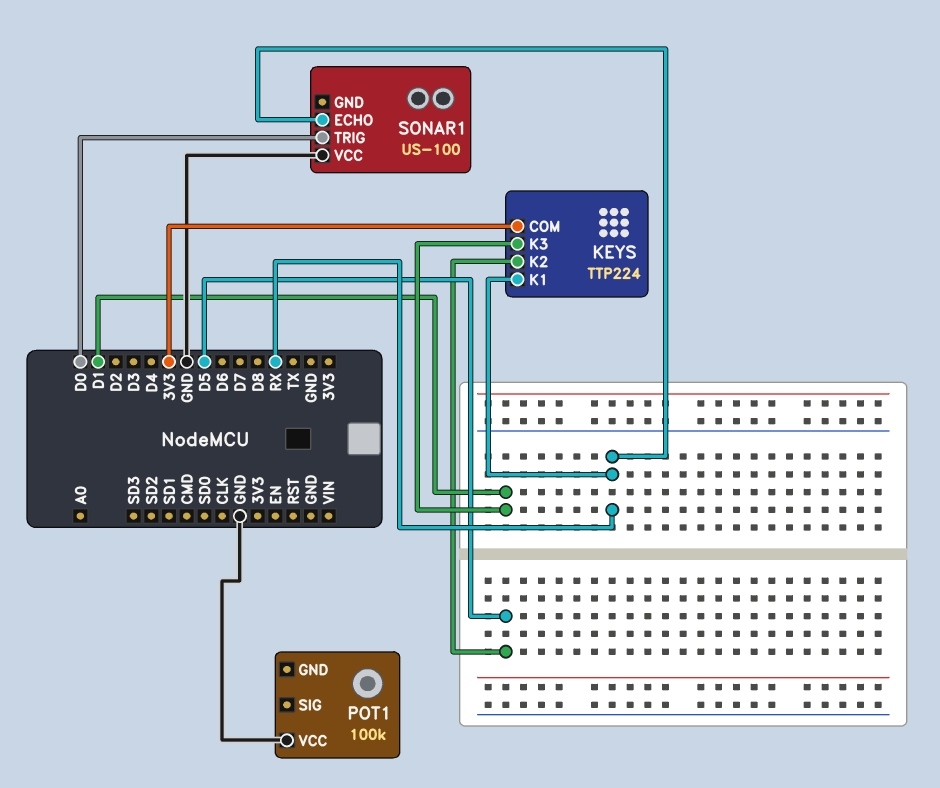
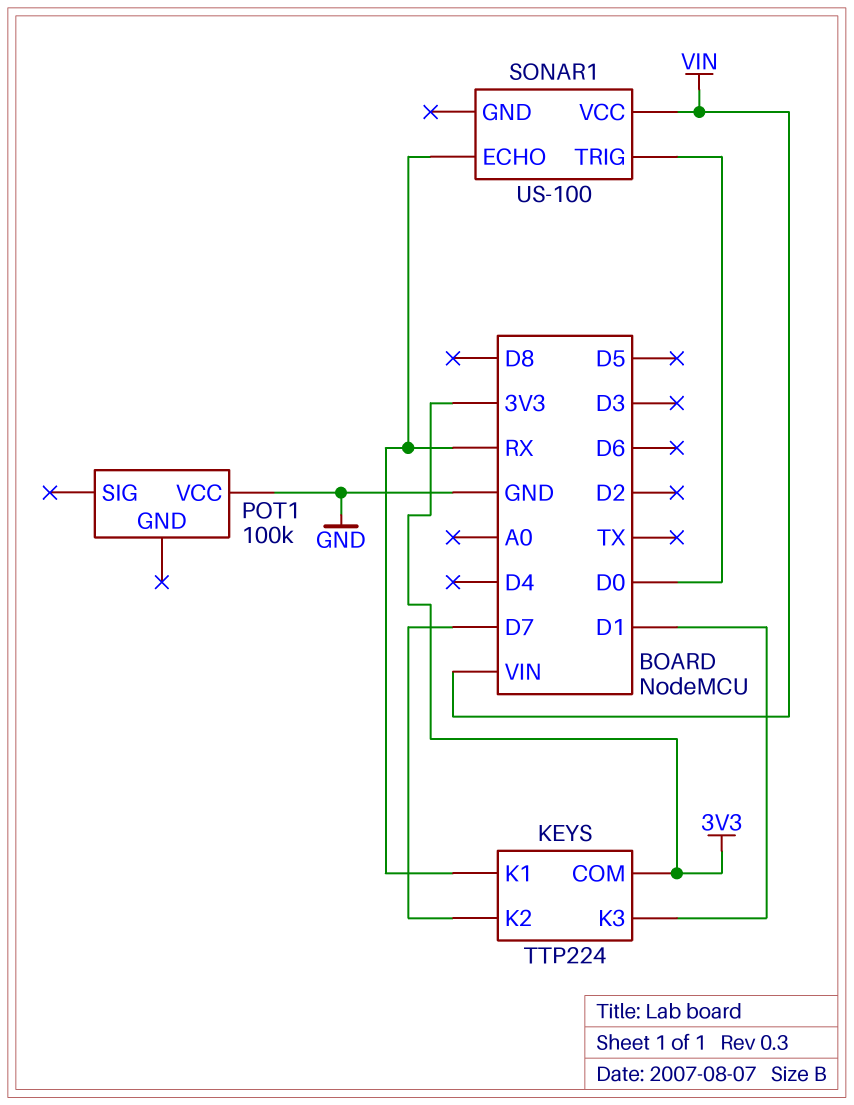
KEYS pin K2: D5 -> D7
SONAR1 pin VCC: GND -> VIN

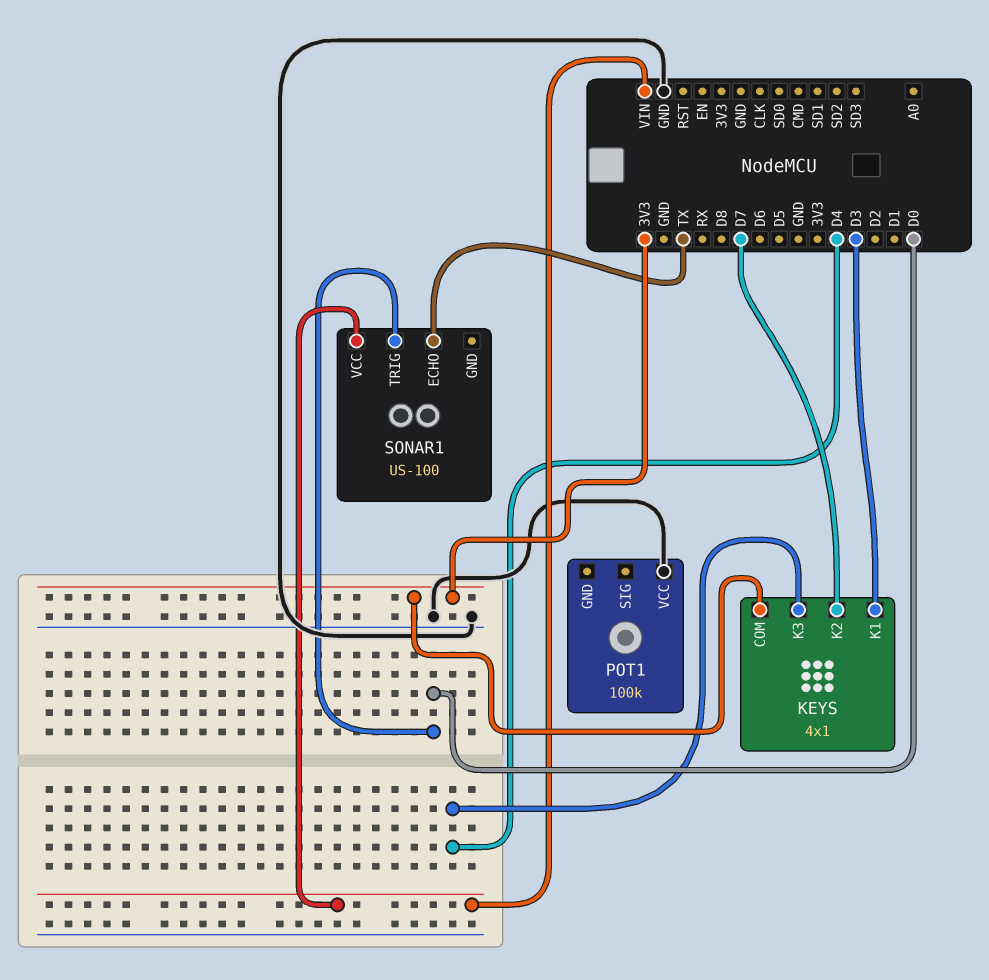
KEYS: TTP224 -> 4x1
KEYS pin K1: RX -> D3
KEYS pin K3: D1 -> D4
SONAR1 pin ECHO: RX -> TX

